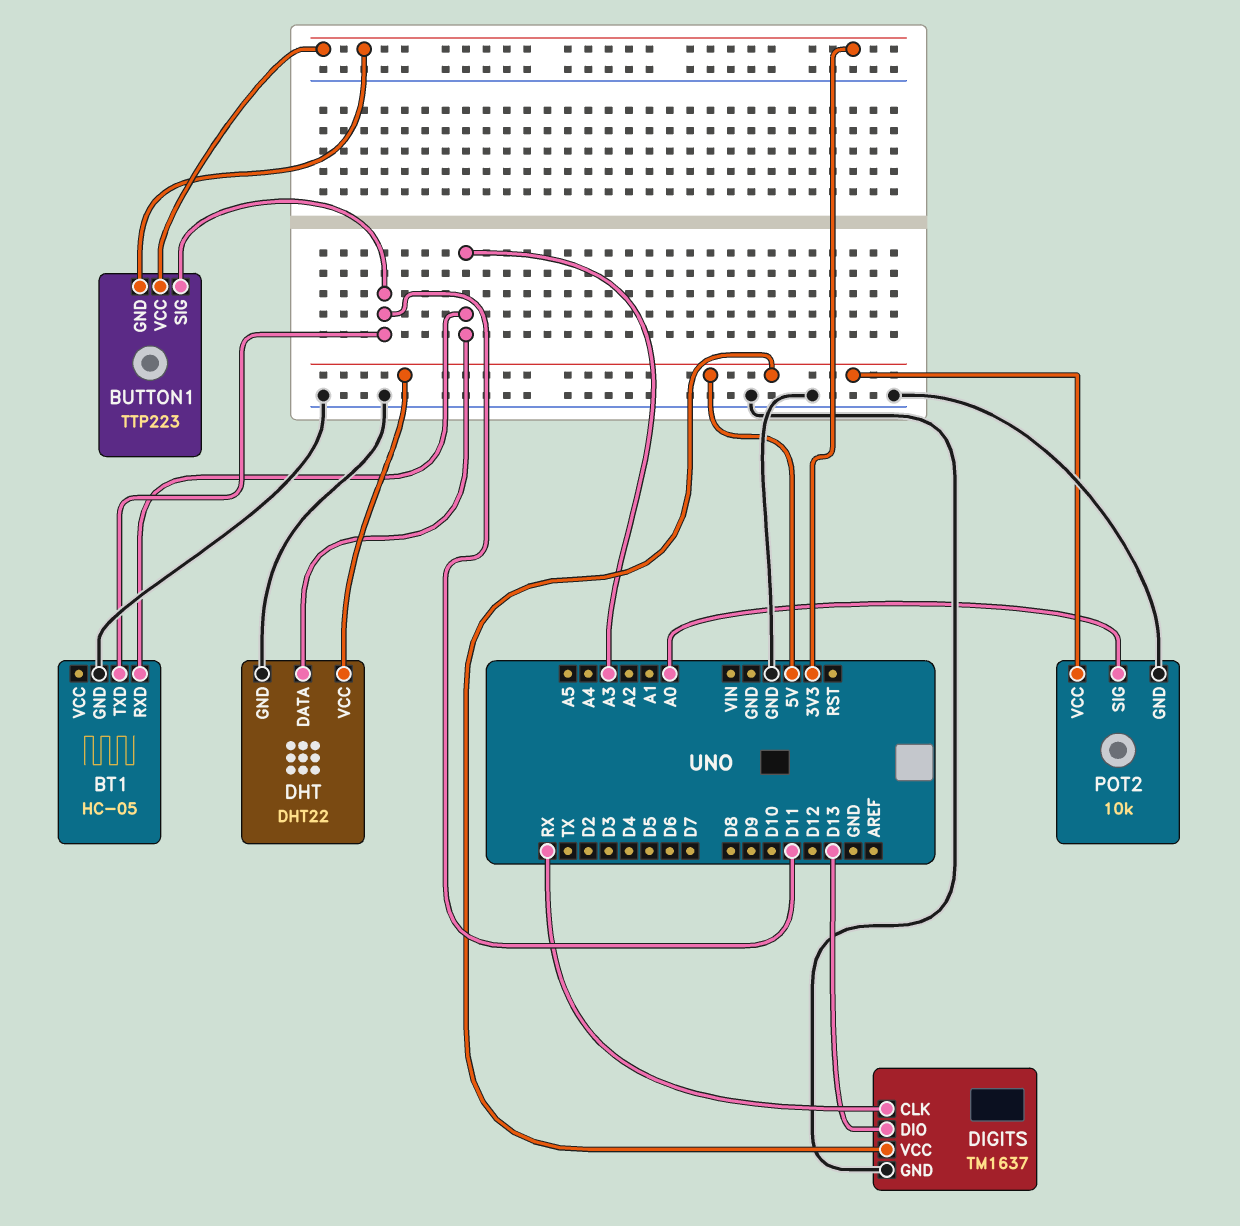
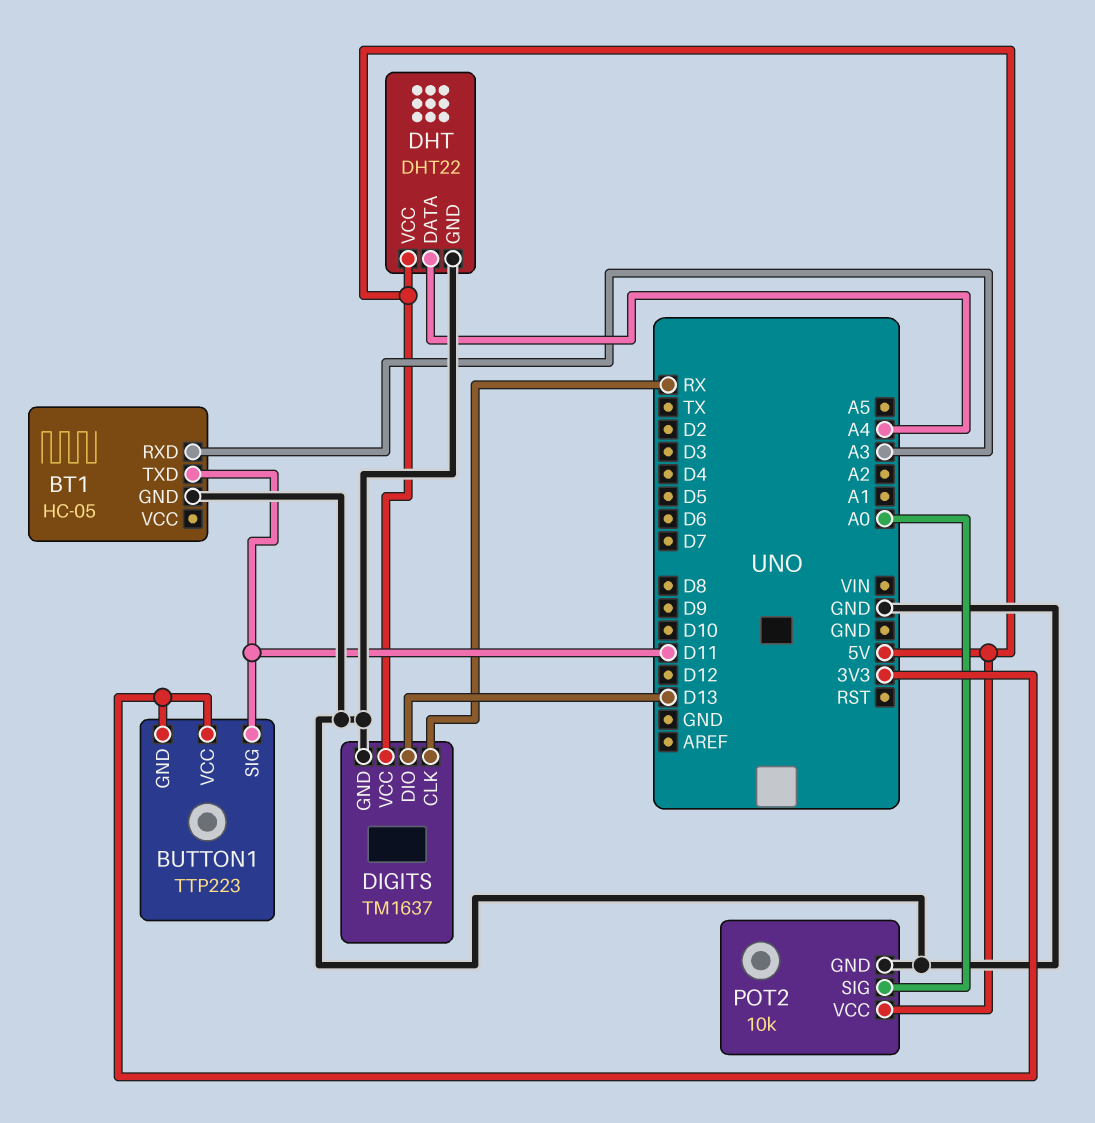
DHT pin DATA: A3 -> A4

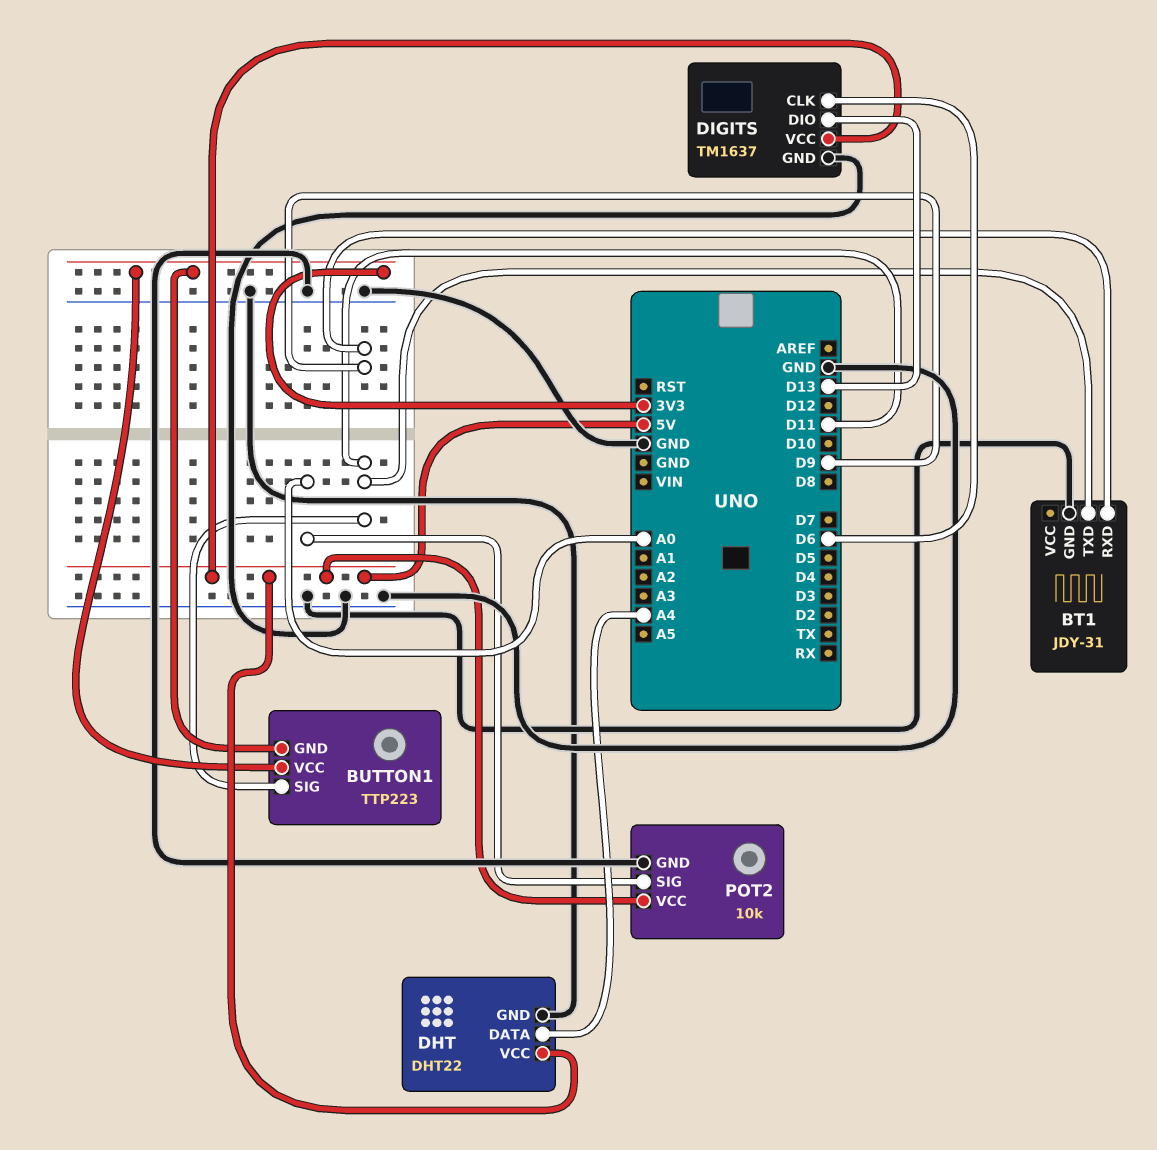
BT1: HC-05 -> JDY-31
BT1 pin RXD: A3 -> D9
DIGITS pin CLK: RX -> D6

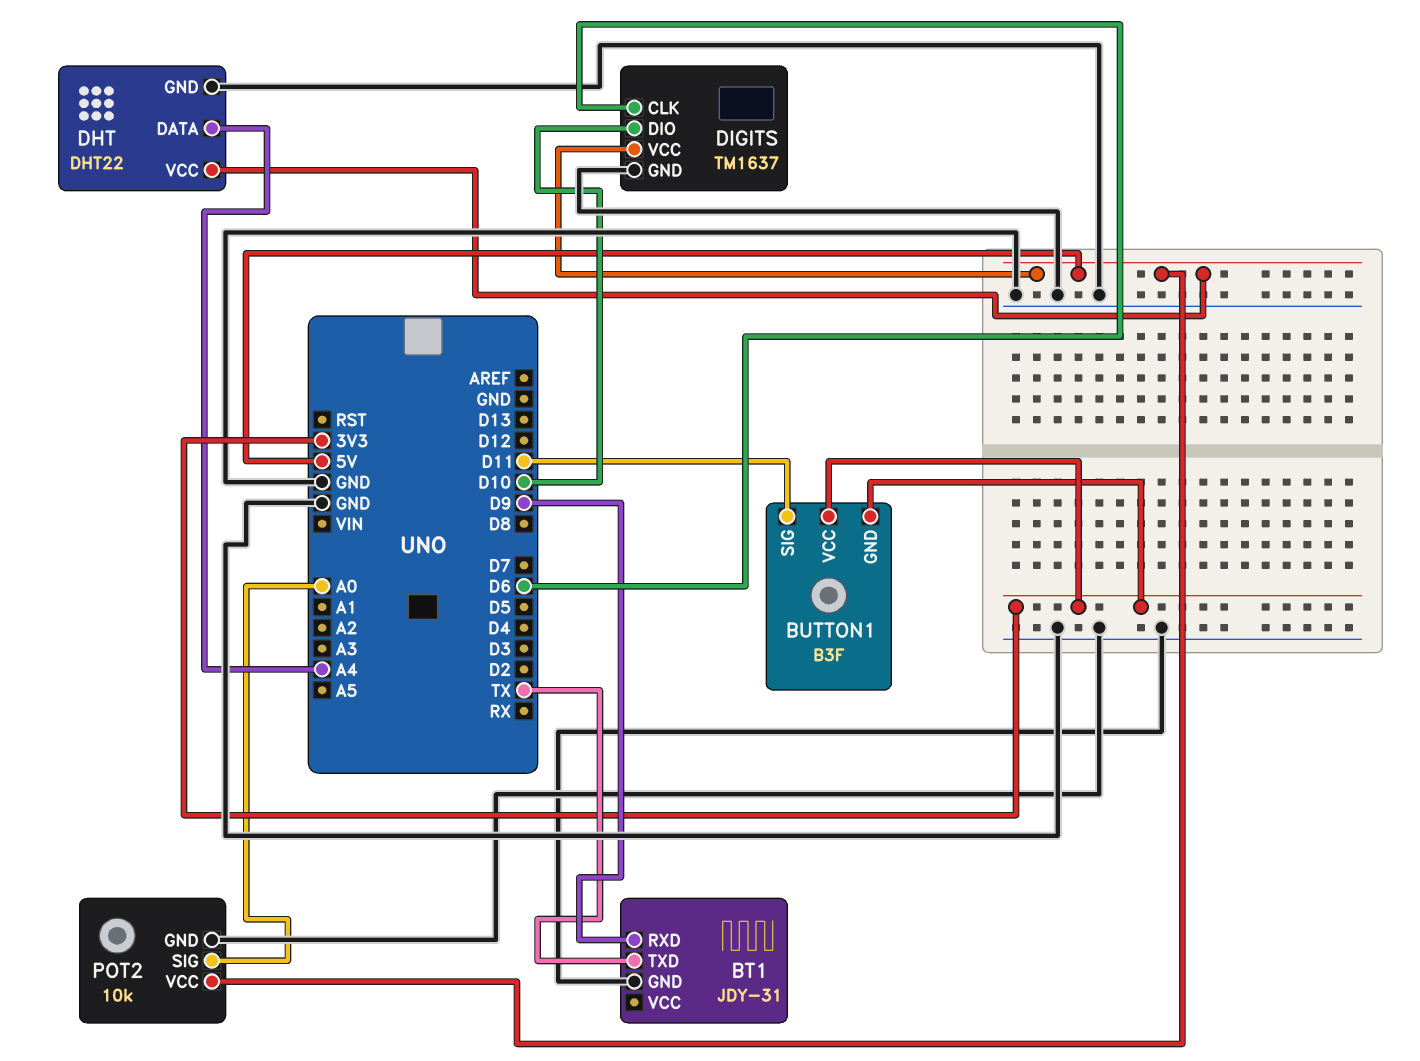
BT1 pin TXD: D11 -> TX
BUTTON1: TTP223 -> B3F
DIGITS pin DIO: D13 -> D10

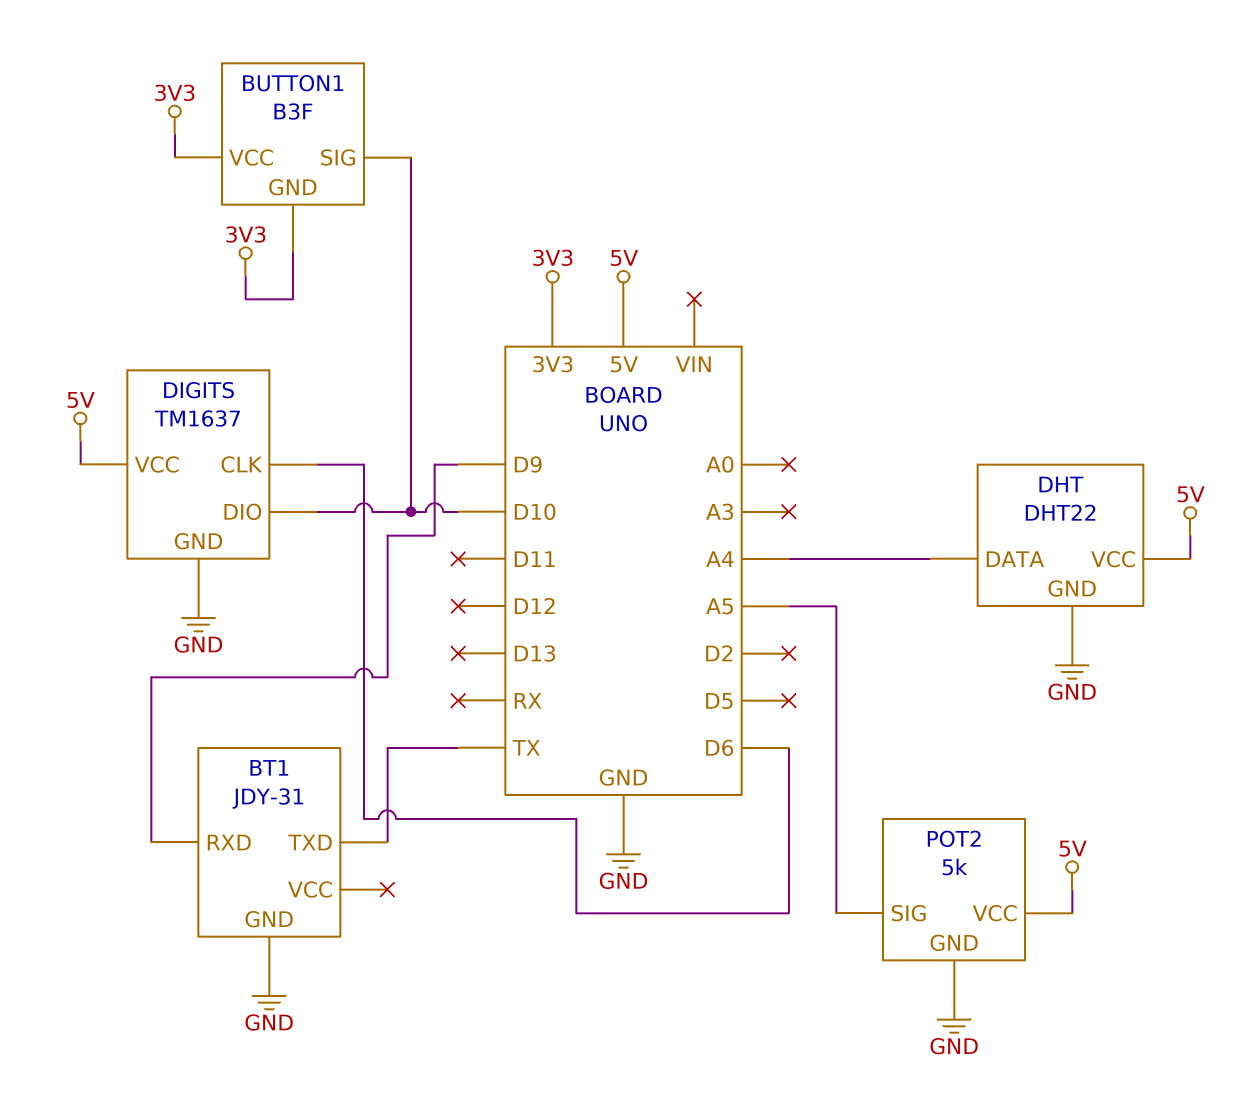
BUTTON1 pin SIG: D11 -> D10
POT2: 10k -> 5k
POT2 pin SIG: A0 -> A5

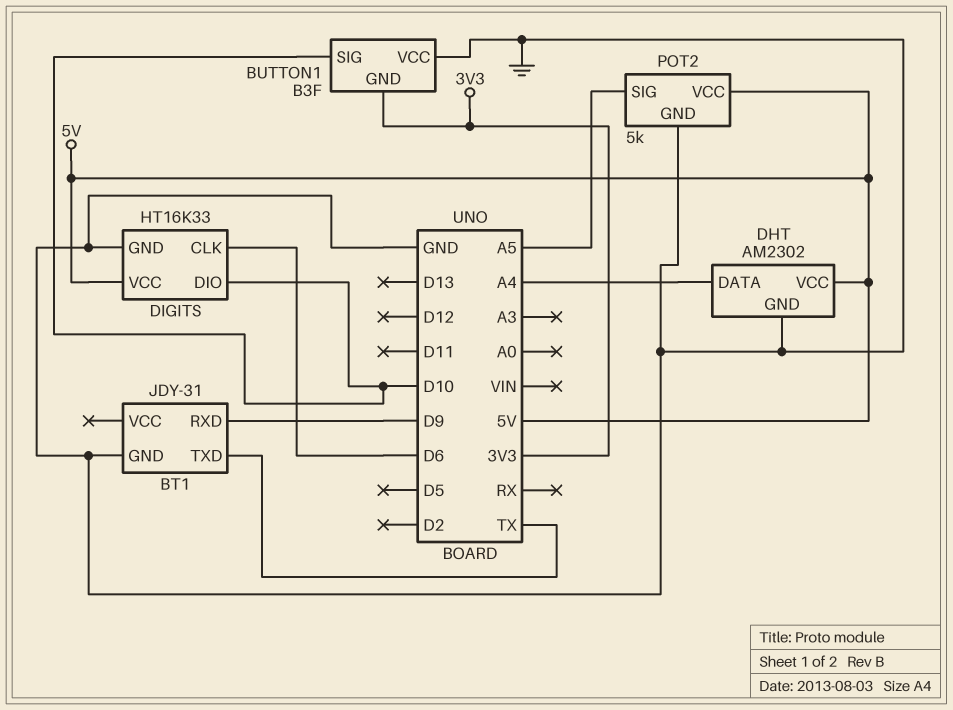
BUTTON1 pin VCC: 3V3 -> GND
DHT: DHT22 -> AM2302
DIGITS: TM1637 -> HT16K33

